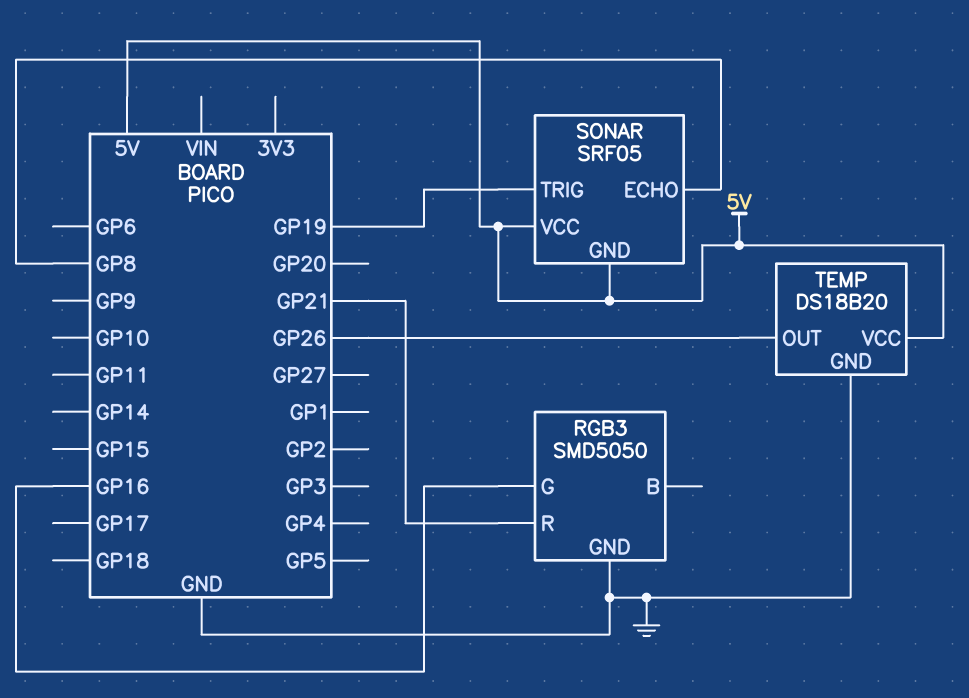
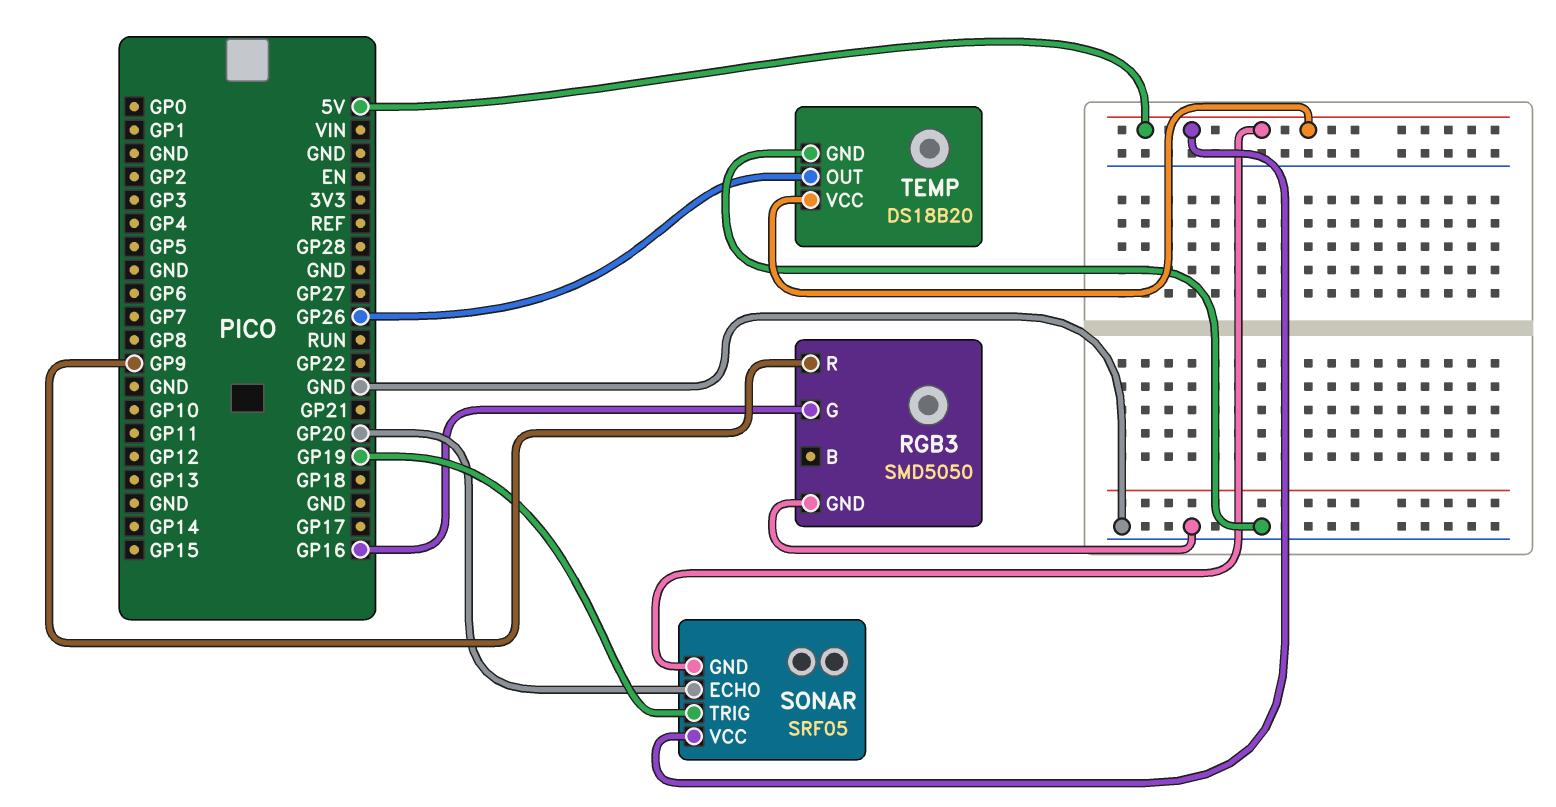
RGB3 pin R: GP21 -> GP9
SONAR pin ECHO: GP8 -> GP20

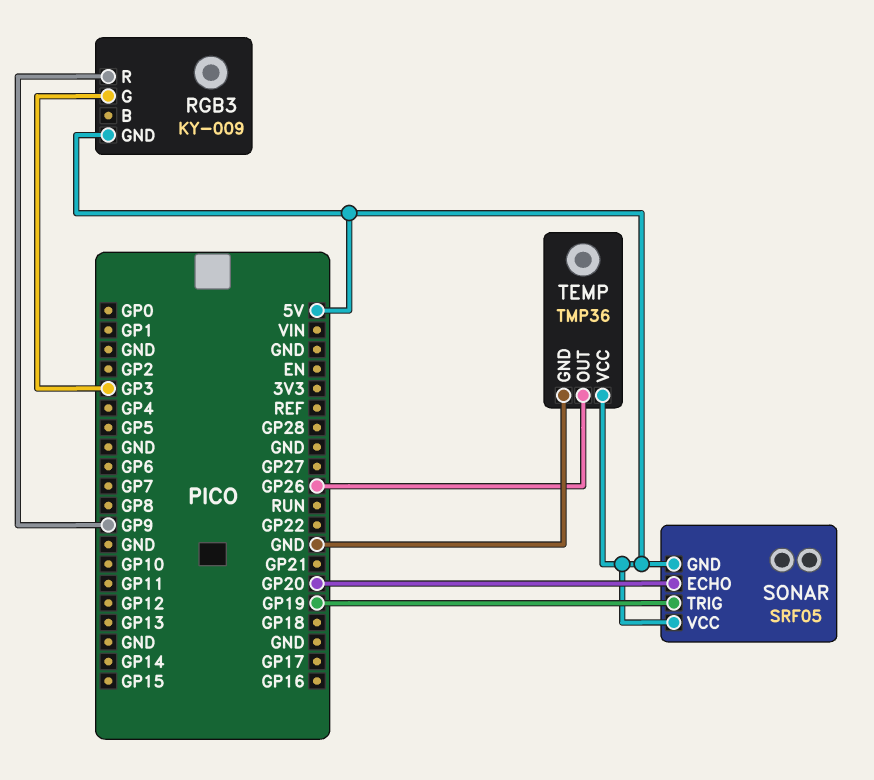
RGB3: SMD5050 -> KY-009
RGB3 pin G: GP16 -> GP3
RGB3 pin GND: GND -> 5V
TEMP: DS18B20 -> TMP36

